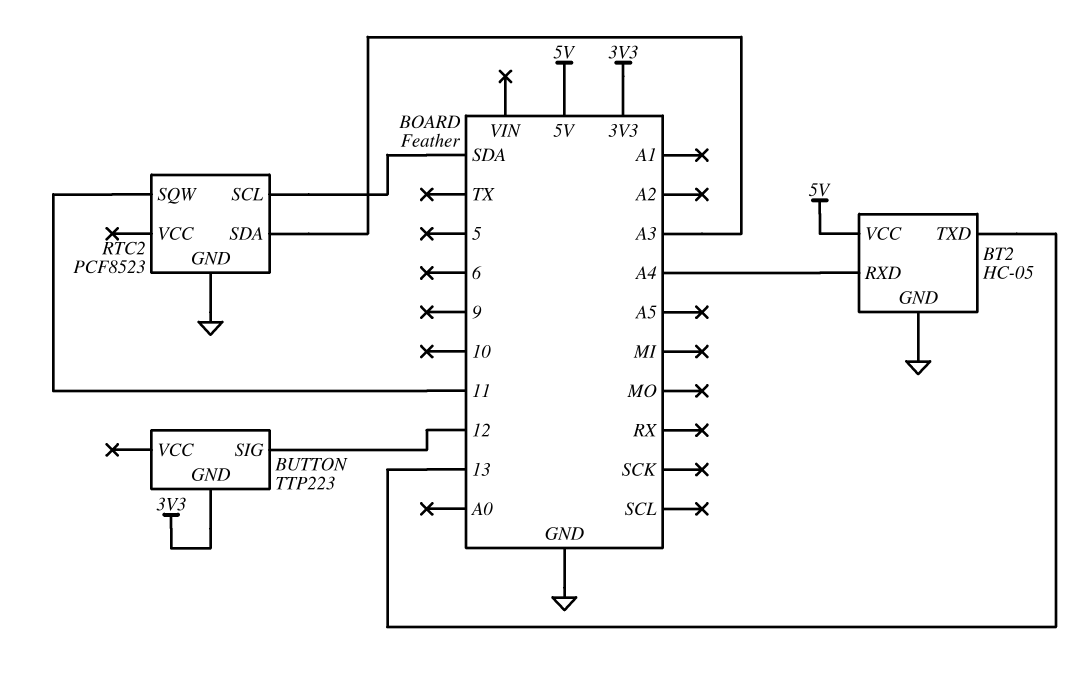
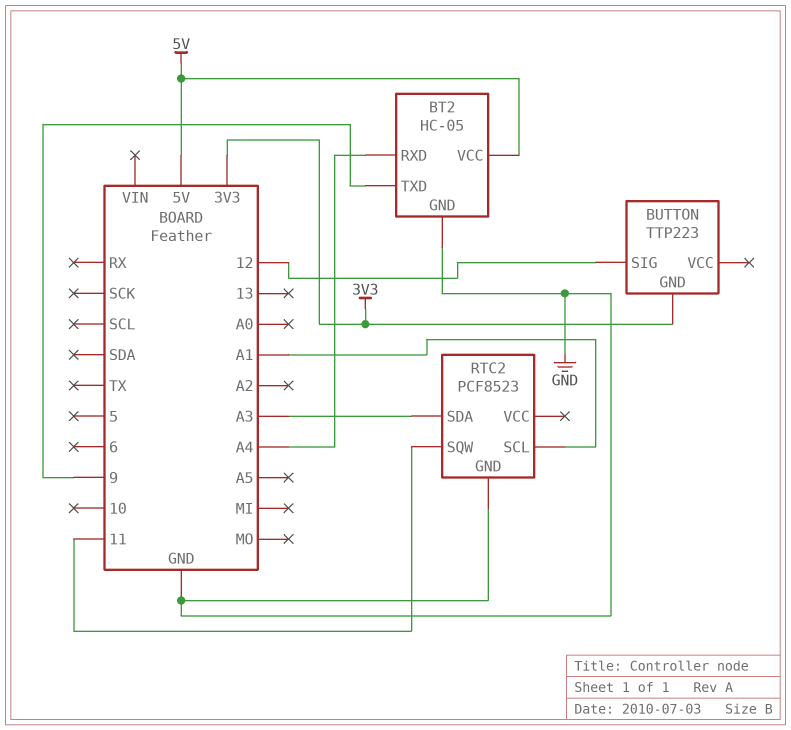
BT2 pin TXD: 13 -> 9
RTC2 pin SCL: SDA -> A1

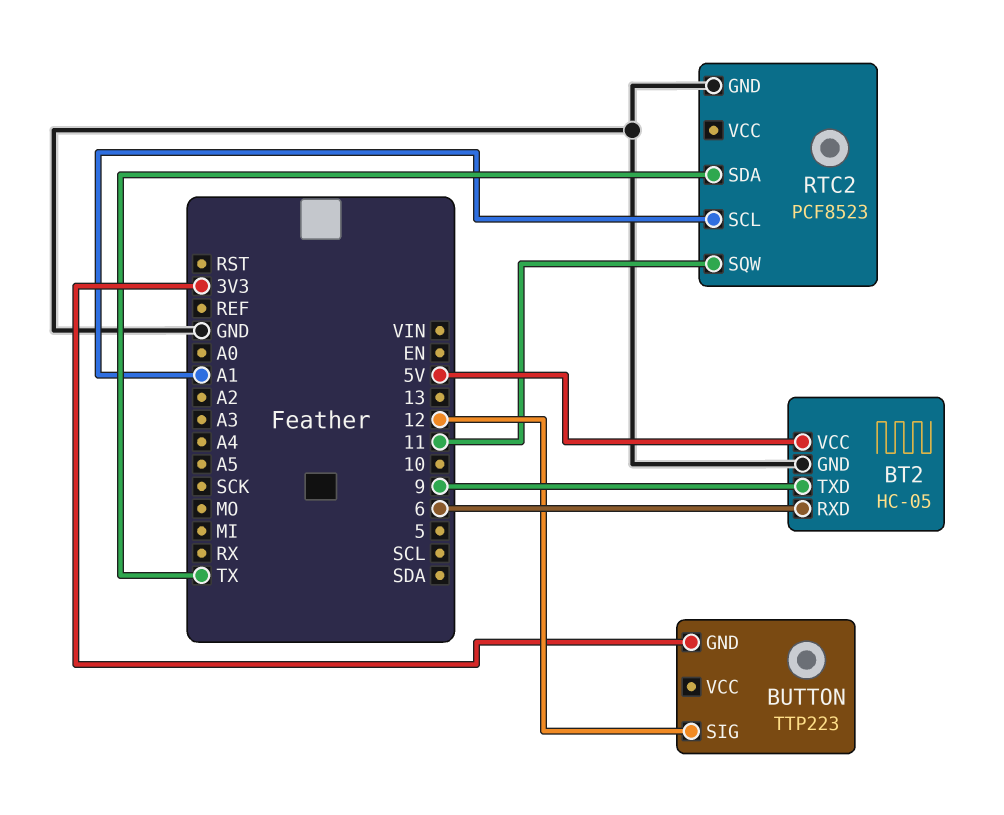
BT2 pin RXD: A4 -> 6
RTC2 pin SDA: A3 -> TX

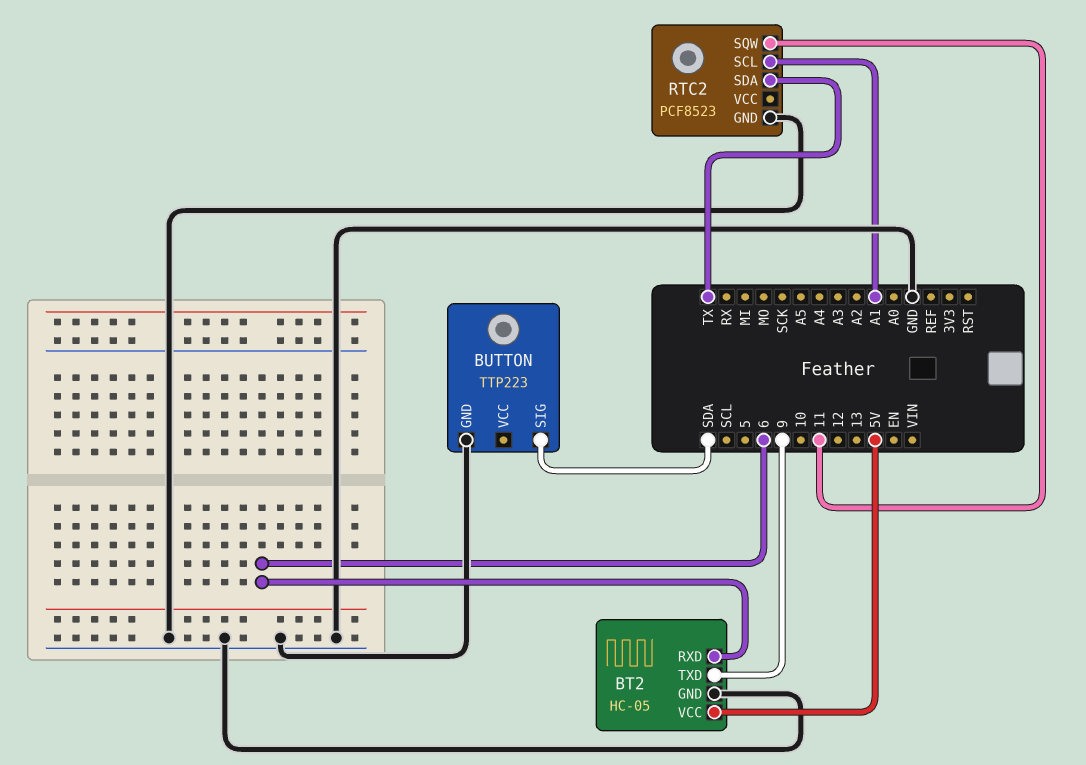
BUTTON pin GND: 3V3 -> GND
BUTTON pin SIG: 12 -> SDA

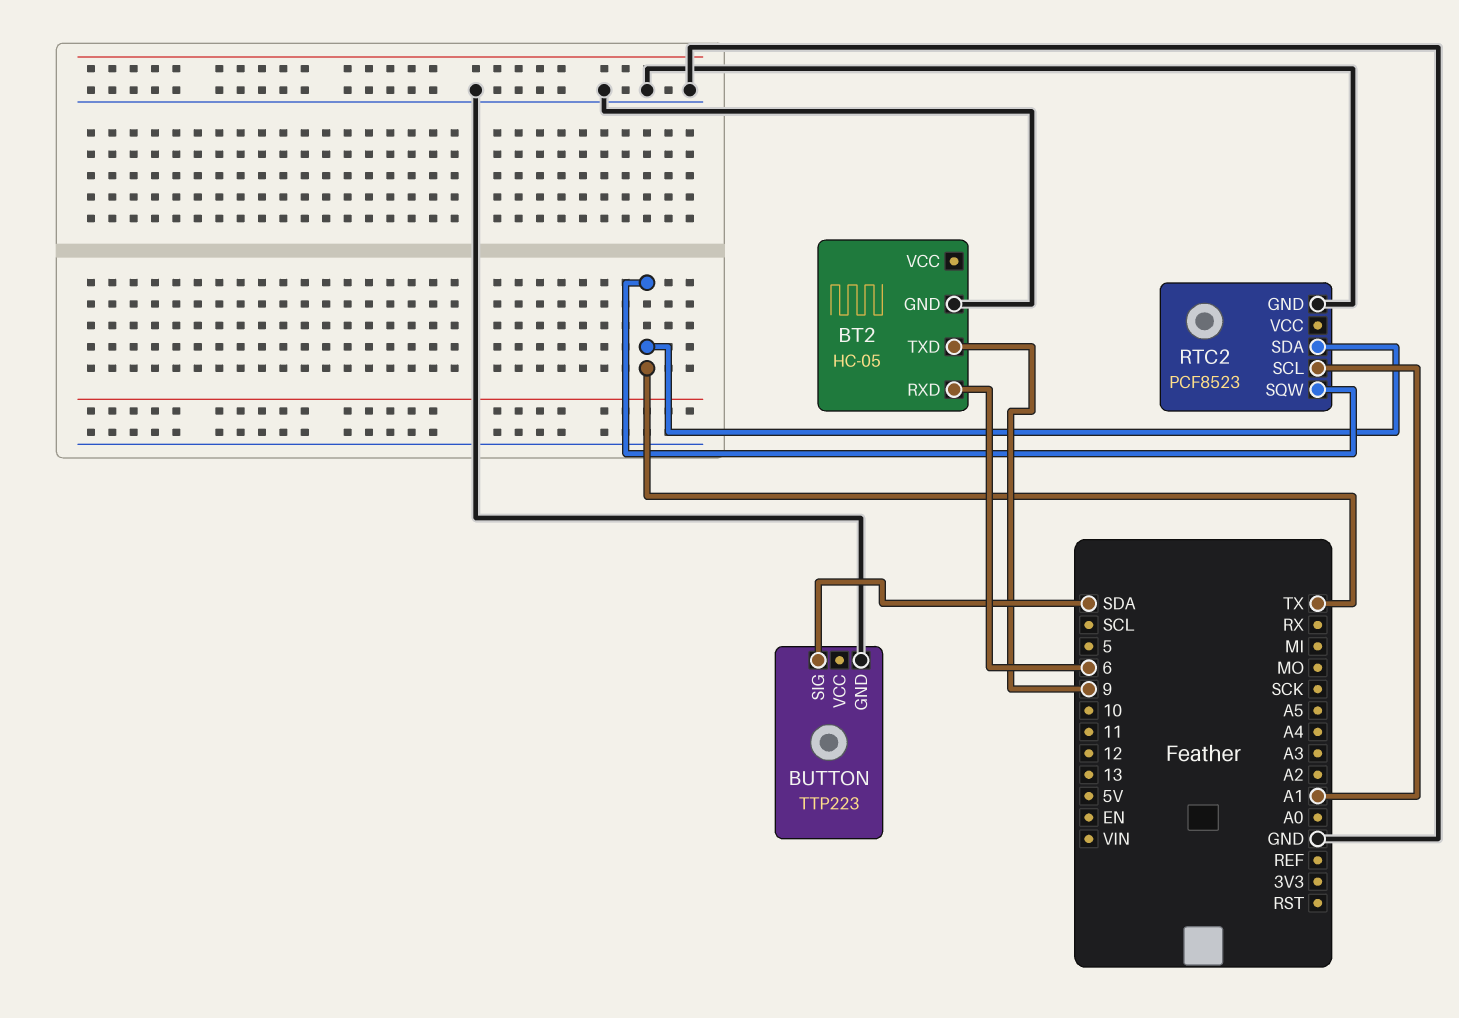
BT2 pin VCC: 5V -> none
RTC2 pin SQW: 11 -> TX

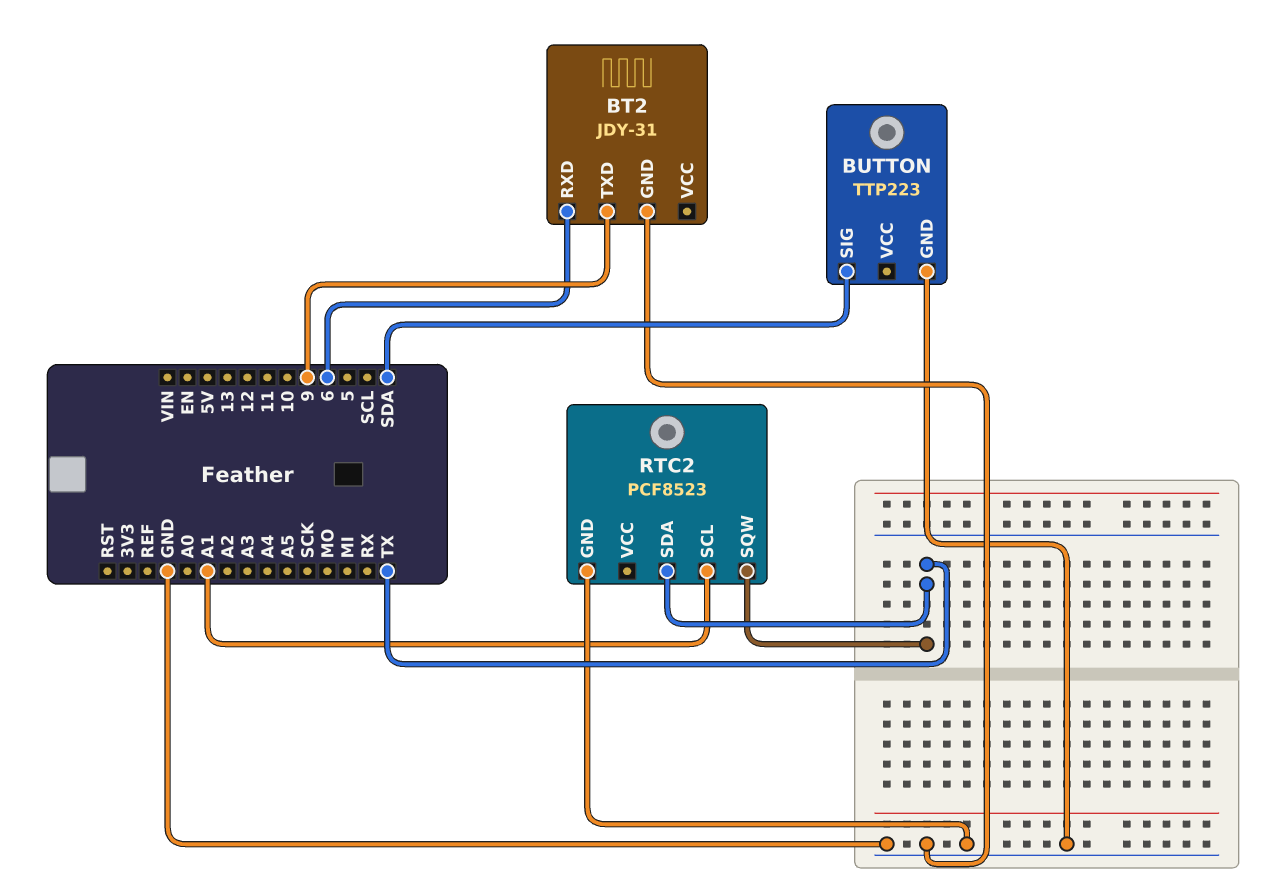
BT2: HC-05 -> JDY-31

